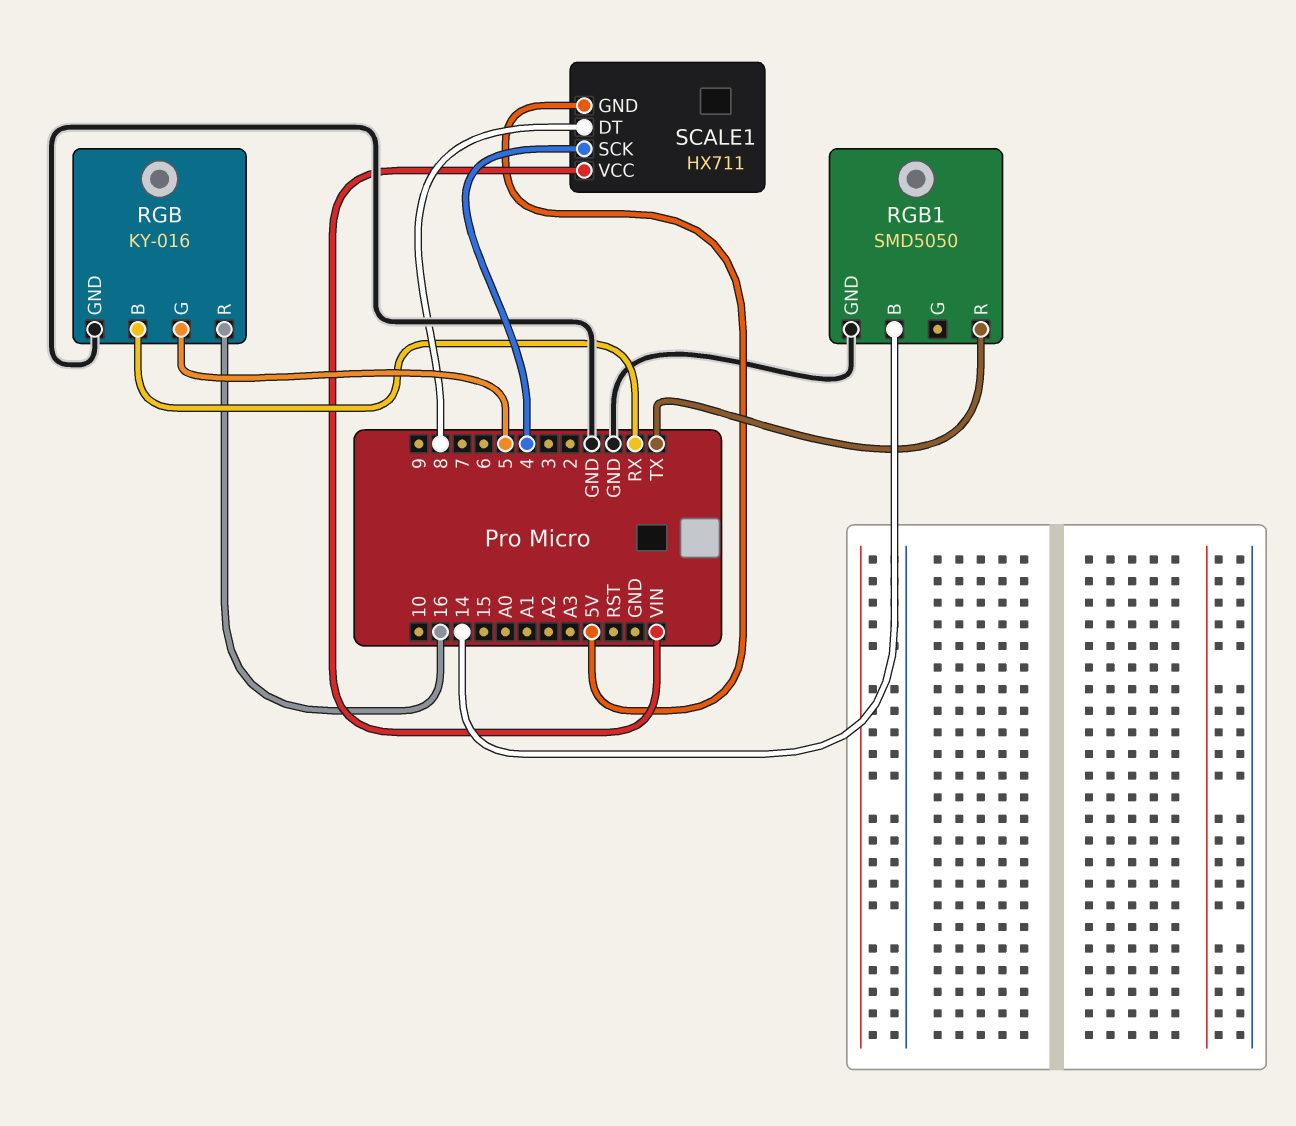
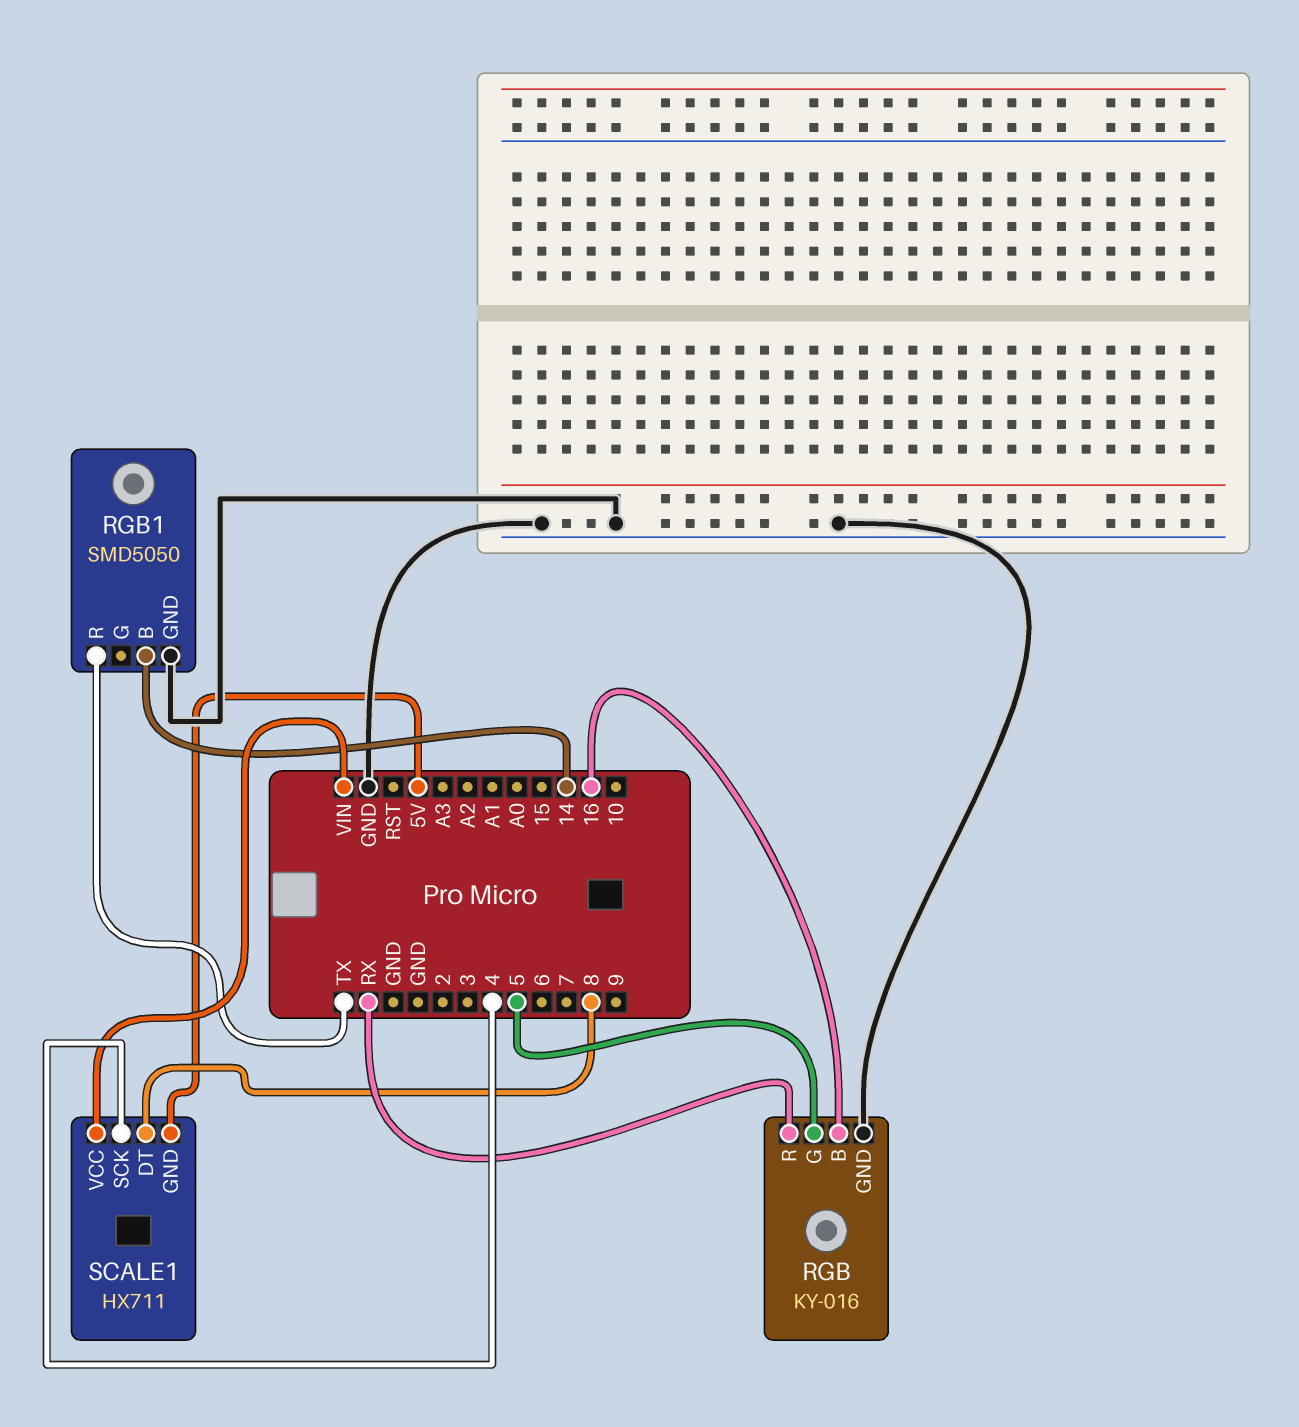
RGB pin B: RX -> 16
RGB pin R: 16 -> RX

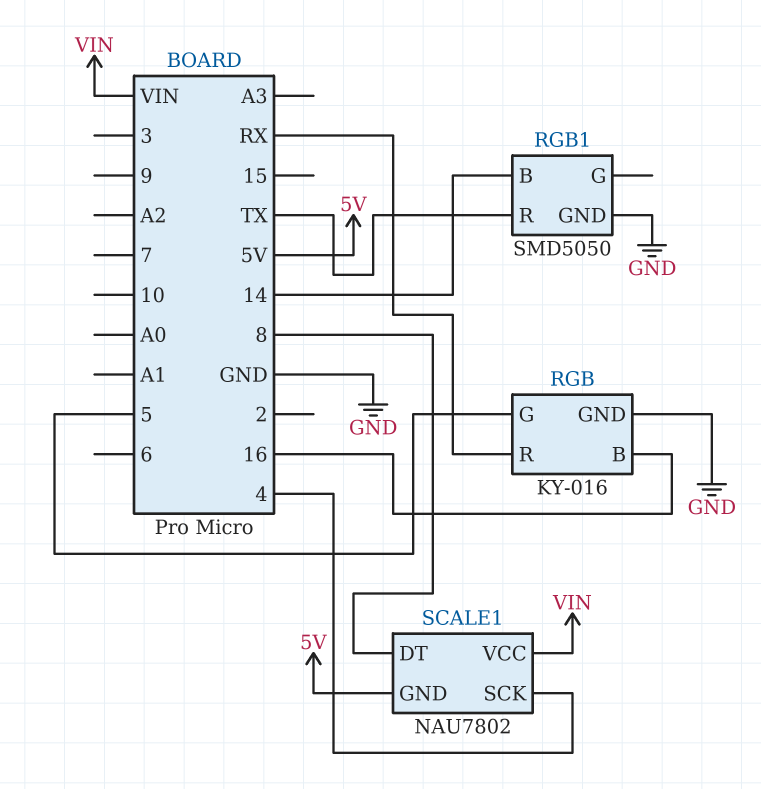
SCALE1: HX711 -> NAU7802

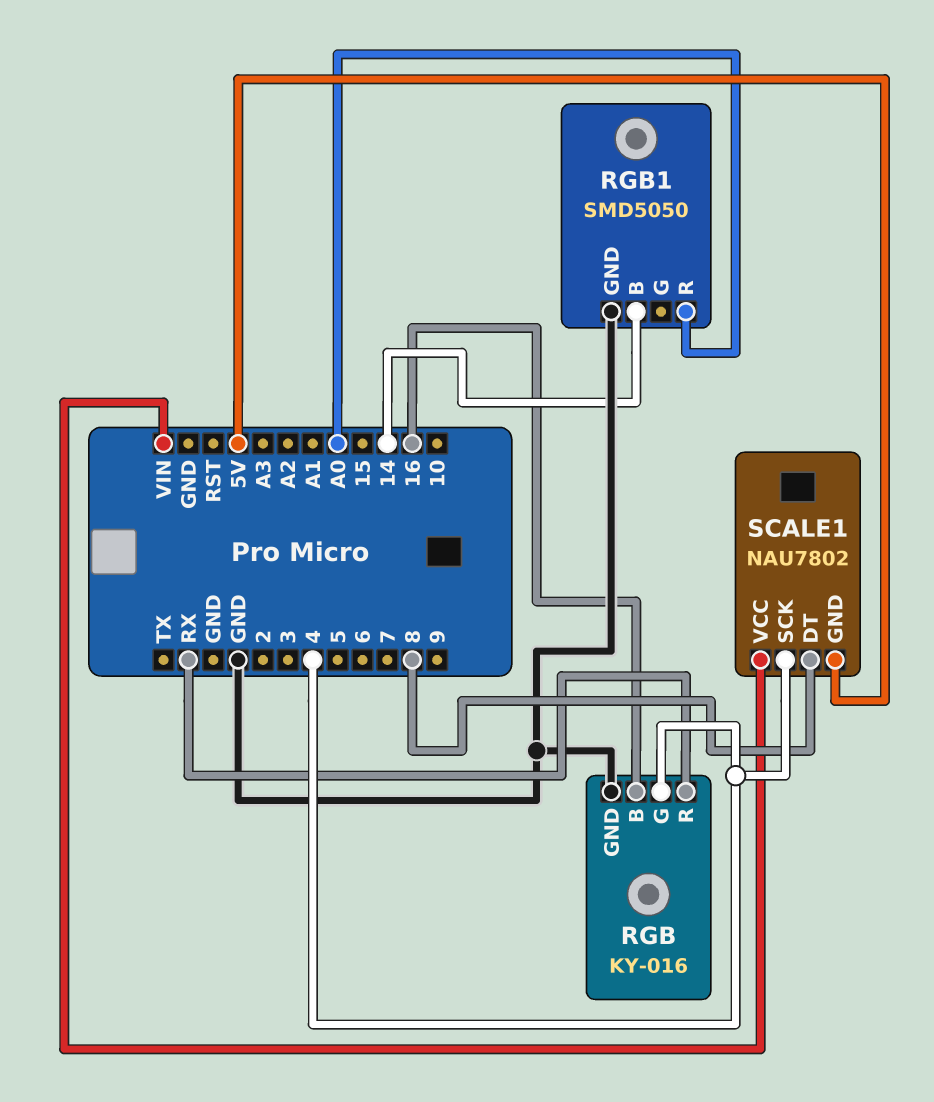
RGB pin G: 5 -> 4
RGB1 pin R: TX -> A0

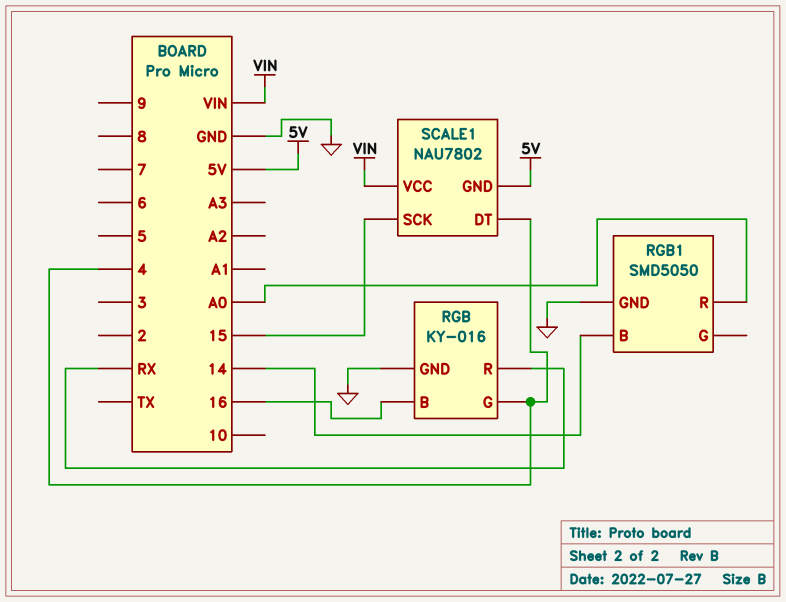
SCALE1 pin DT: 8 -> 4
SCALE1 pin SCK: 4 -> 15

